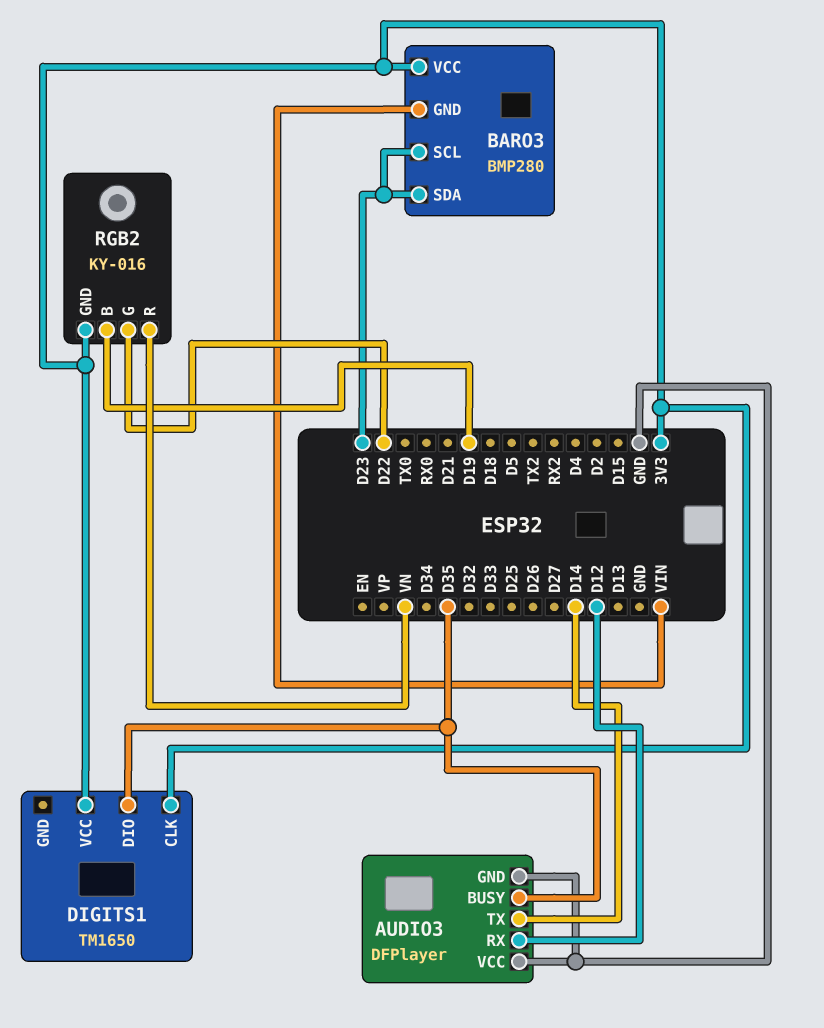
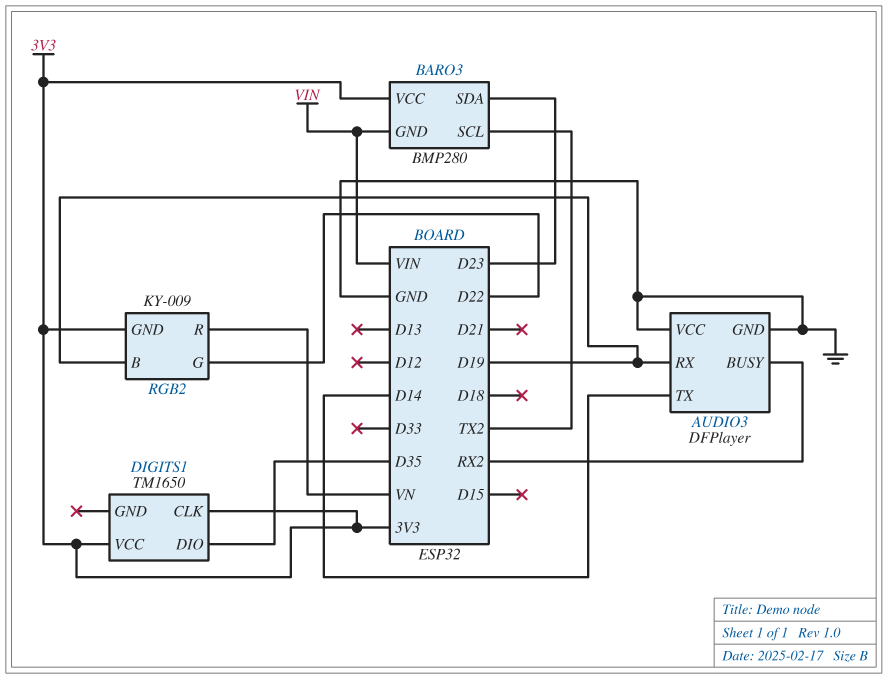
AUDIO3 pin BUSY: D35 -> RX2
AUDIO3 pin RX: D12 -> D19
BARO3 pin SCL: D23 -> TX2
RGB2: KY-016 -> KY-009

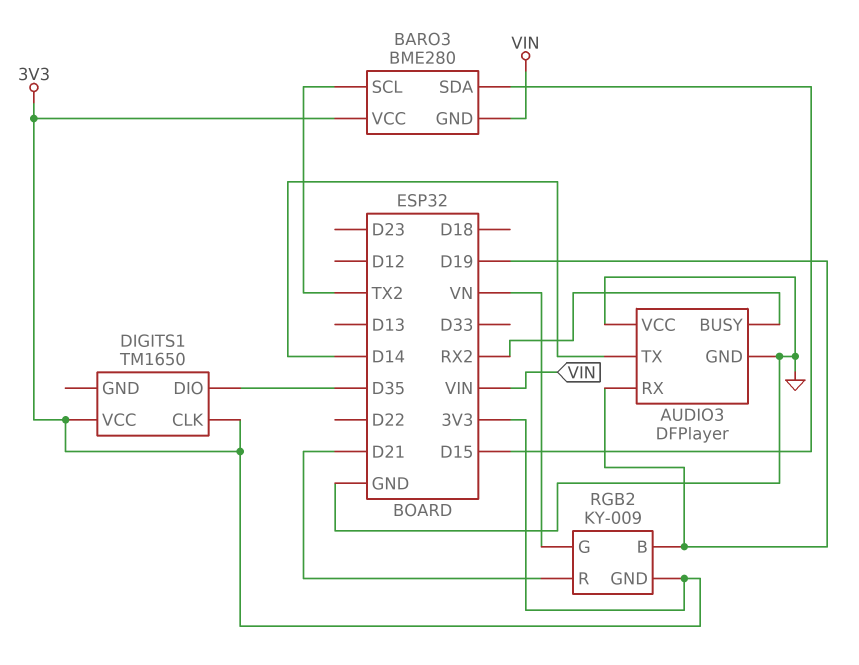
BARO3: BMP280 -> BME280
BARO3 pin SDA: D23 -> D15
RGB2 pin G: D22 -> VN
RGB2 pin R: VN -> D21

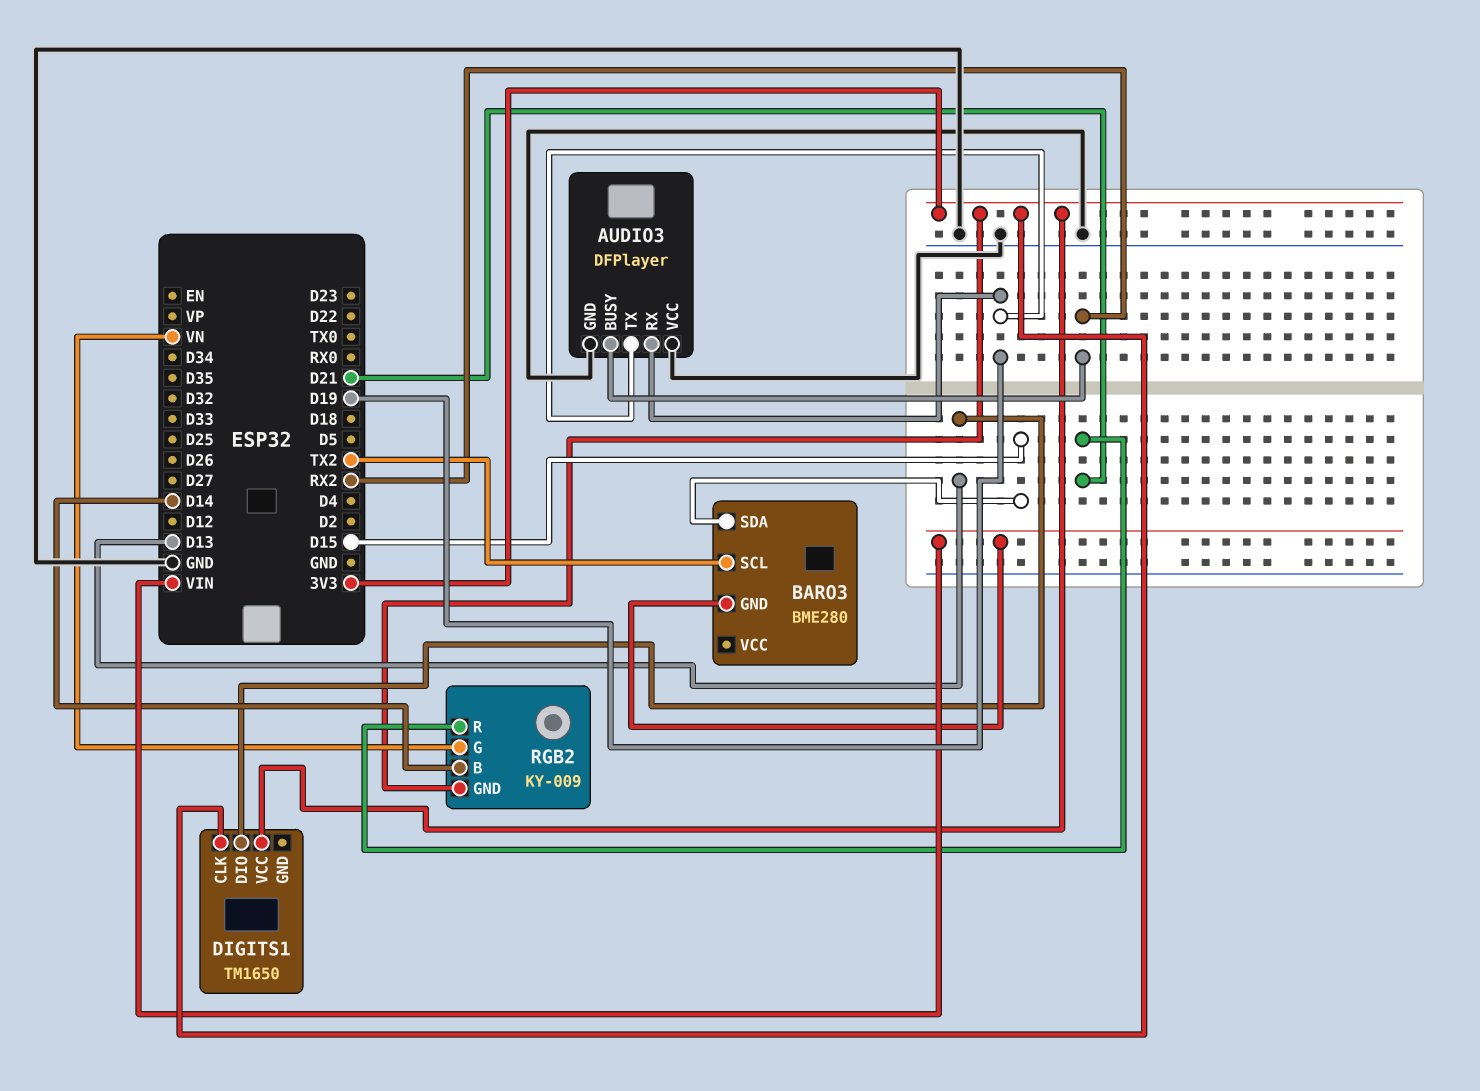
AUDIO3 pin TX: D14 -> D19
BARO3 pin VCC: 3V3 -> none
DIGITS1 pin DIO: D35 -> D13
RGB2 pin B: D19 -> D14

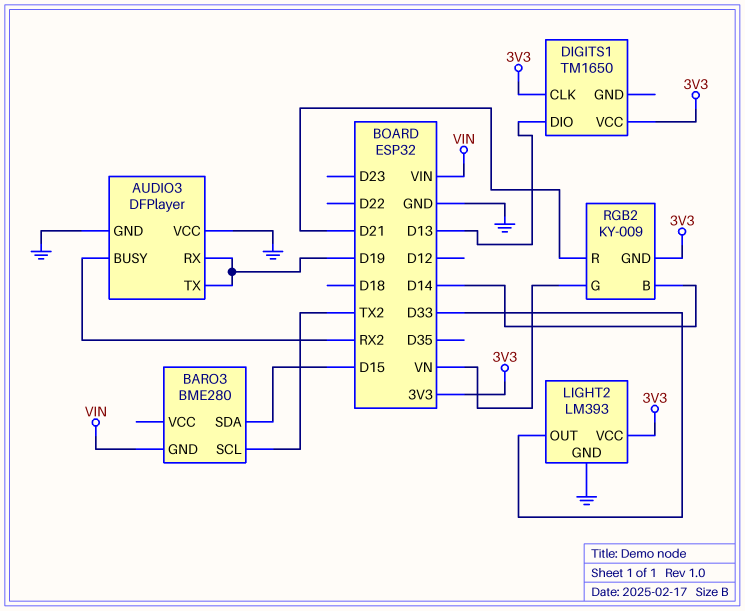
LIGHT2: none -> LM393
LIGHT2 pin GND: none -> GND
LIGHT2 pin OUT: none -> D33
LIGHT2 pin VCC: none -> 3V3

